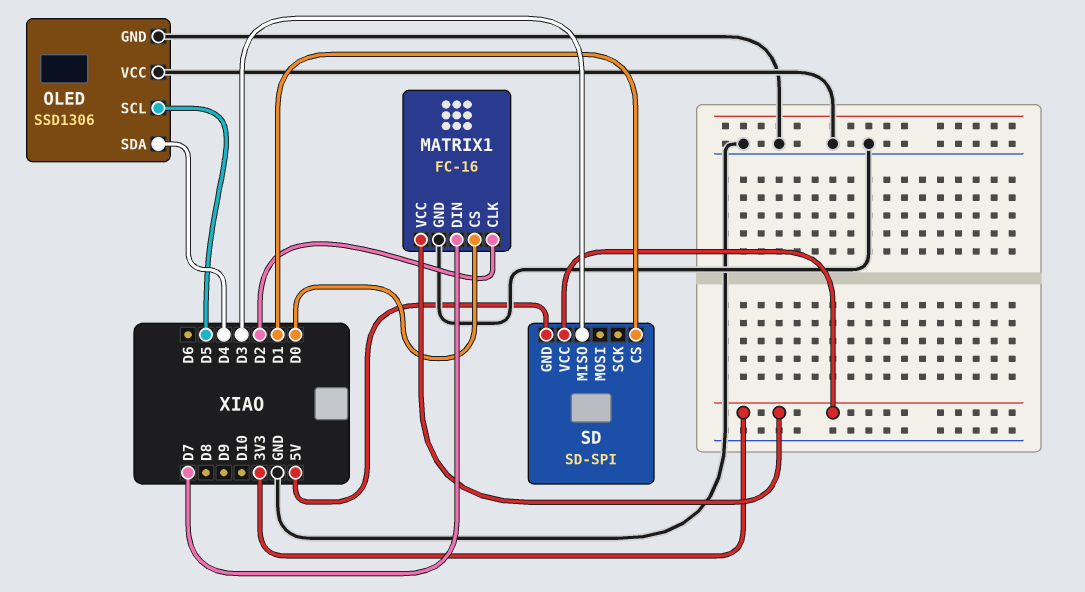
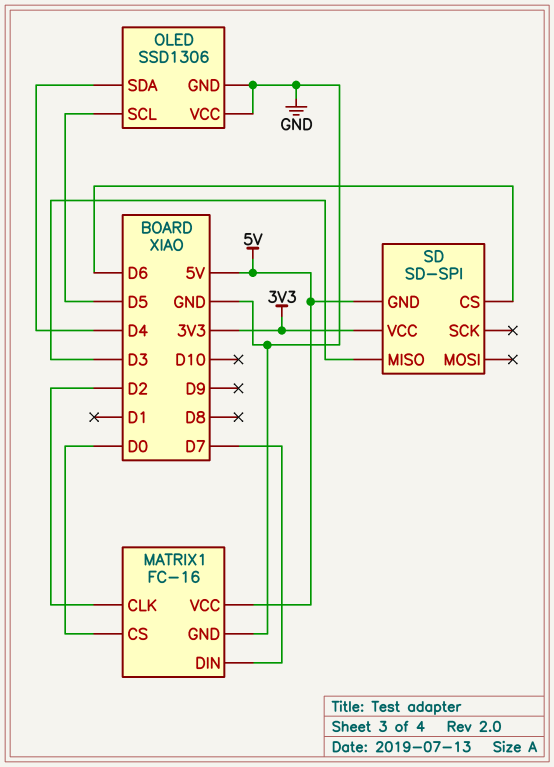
MATRIX1 pin VCC: 3V3 -> 5V
SD pin CS: D1 -> D6

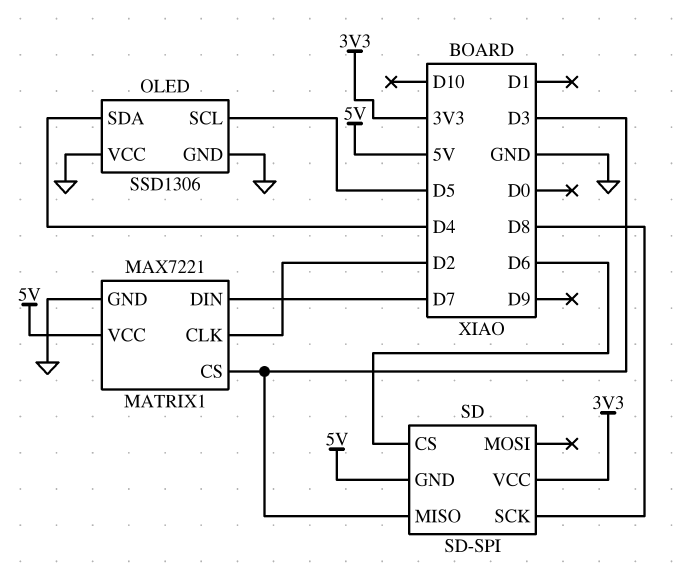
MATRIX1: FC-16 -> MAX7221
MATRIX1 pin CS: D0 -> D3
SD pin SCK: none -> D8

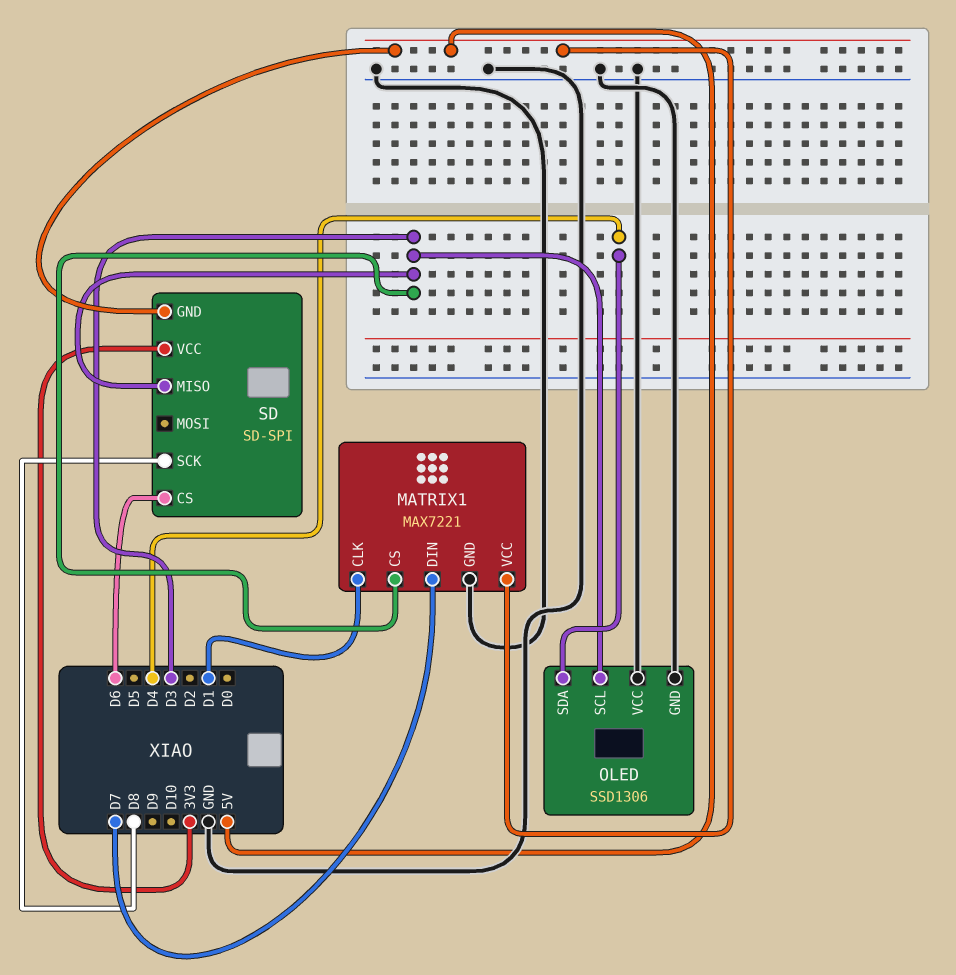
MATRIX1 pin CLK: D2 -> D1
OLED pin SCL: D5 -> D3

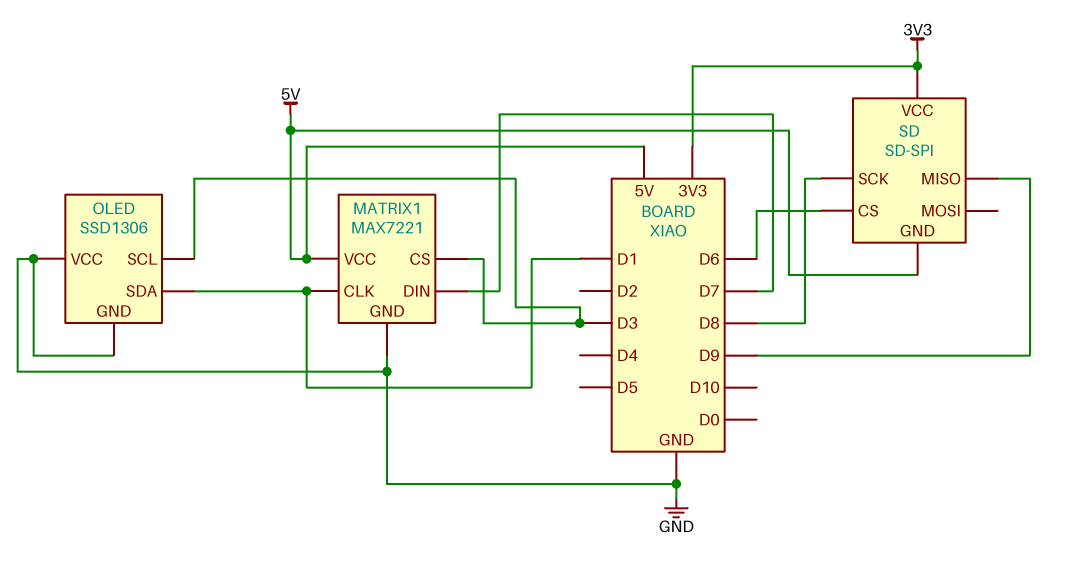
OLED pin SDA: D4 -> D1
SD pin MISO: D3 -> D9

